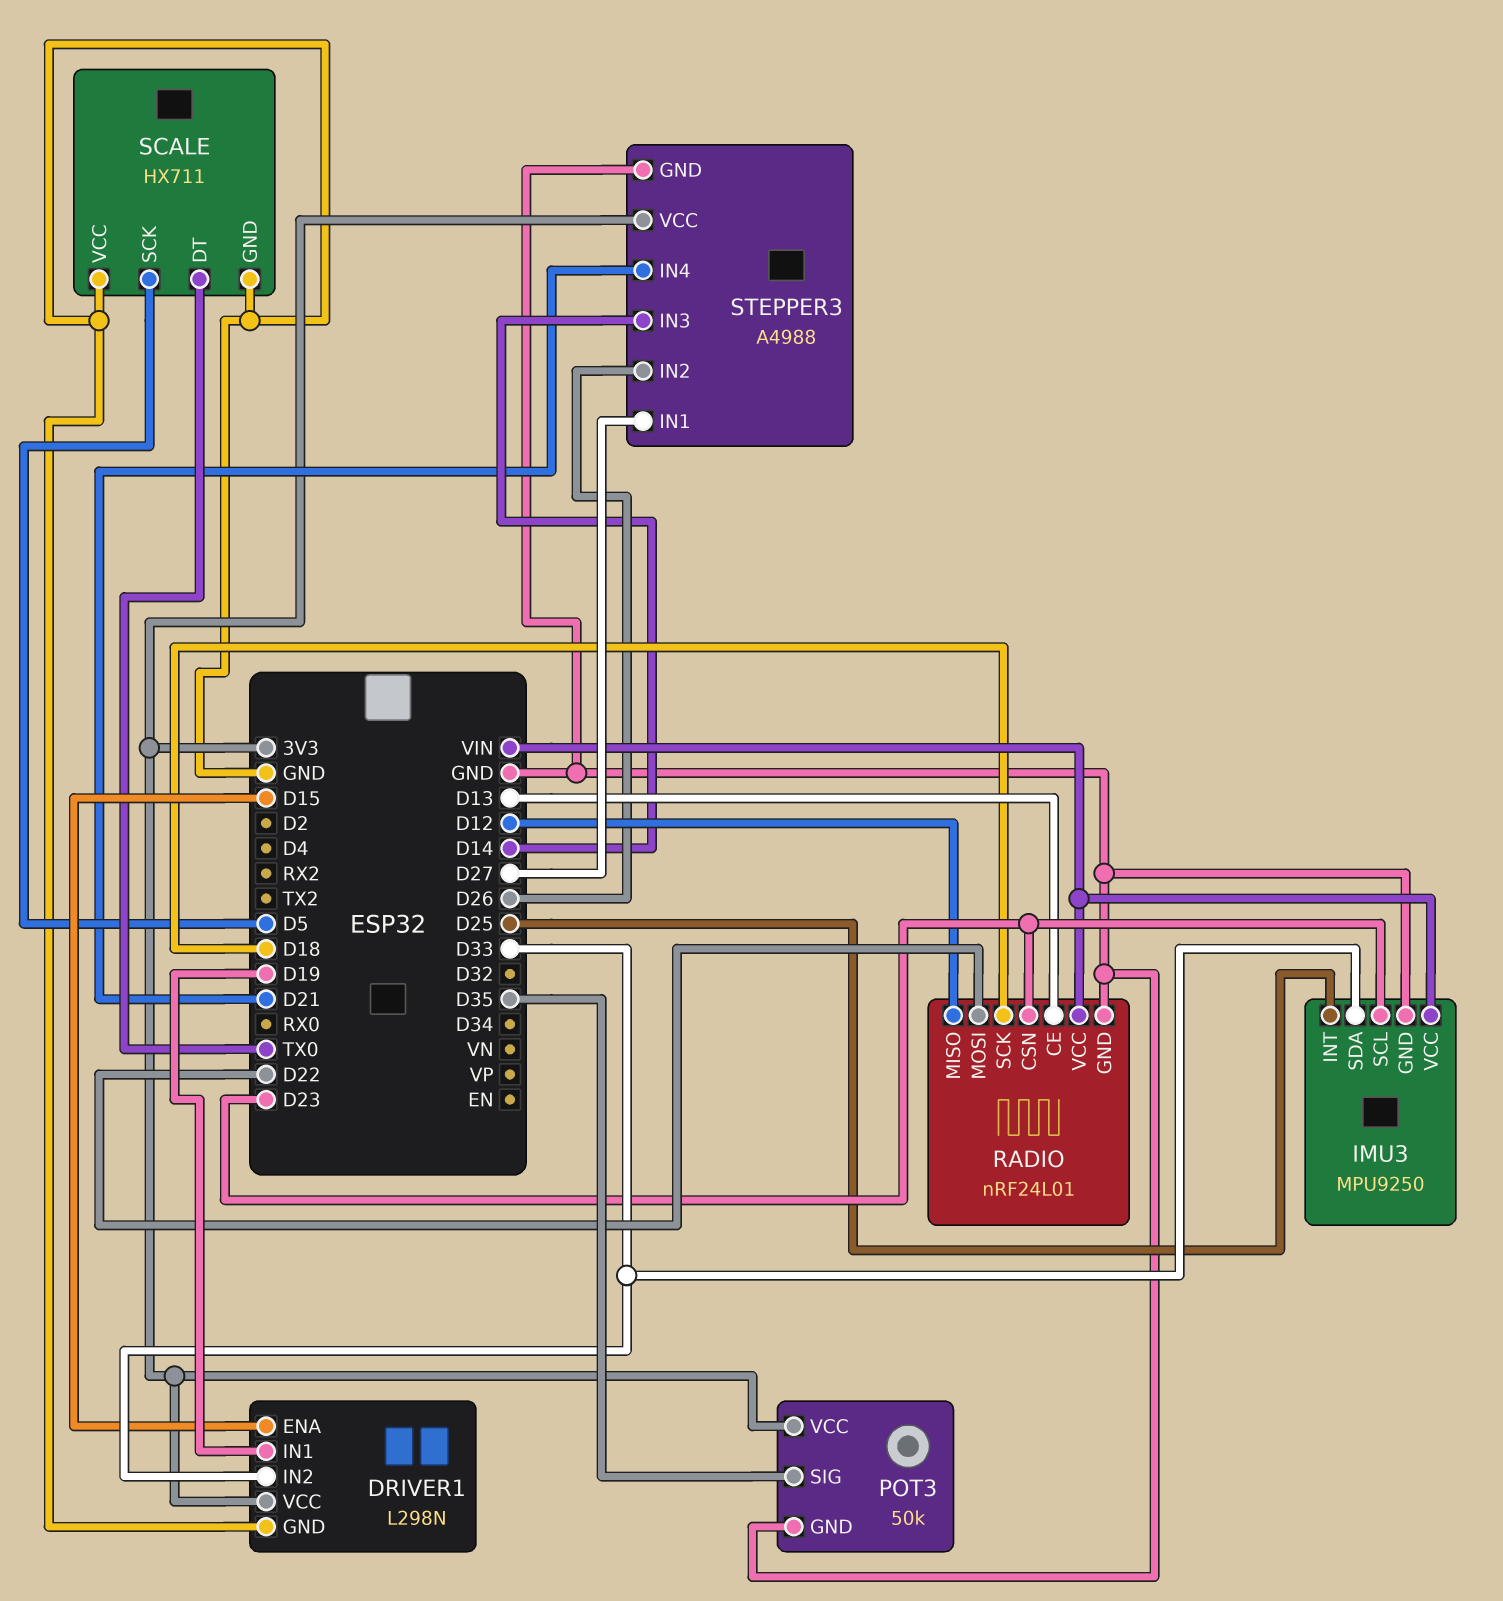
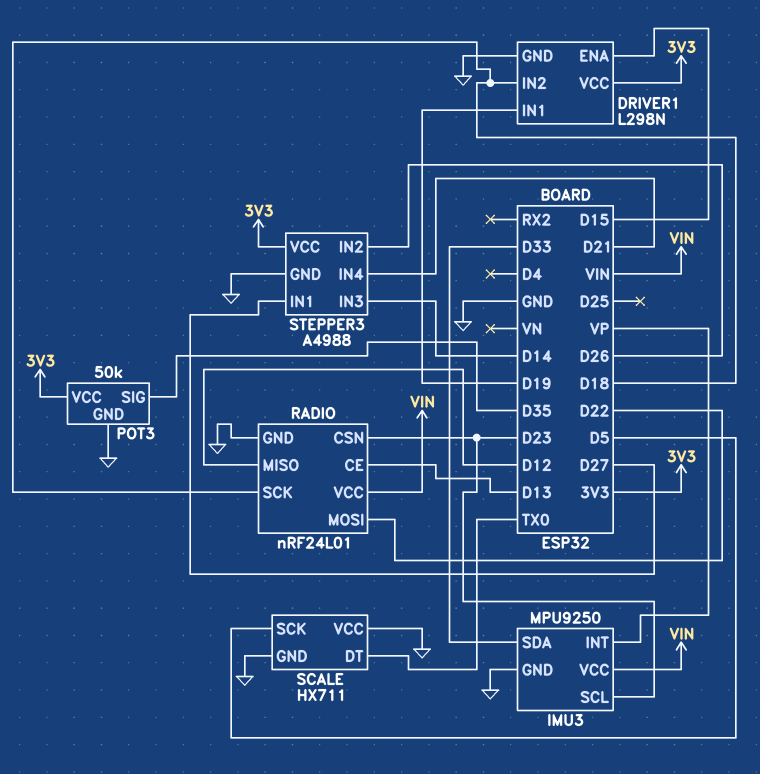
DRIVER1 pin IN2: D33 -> D18
IMU3 pin INT: D25 -> VP

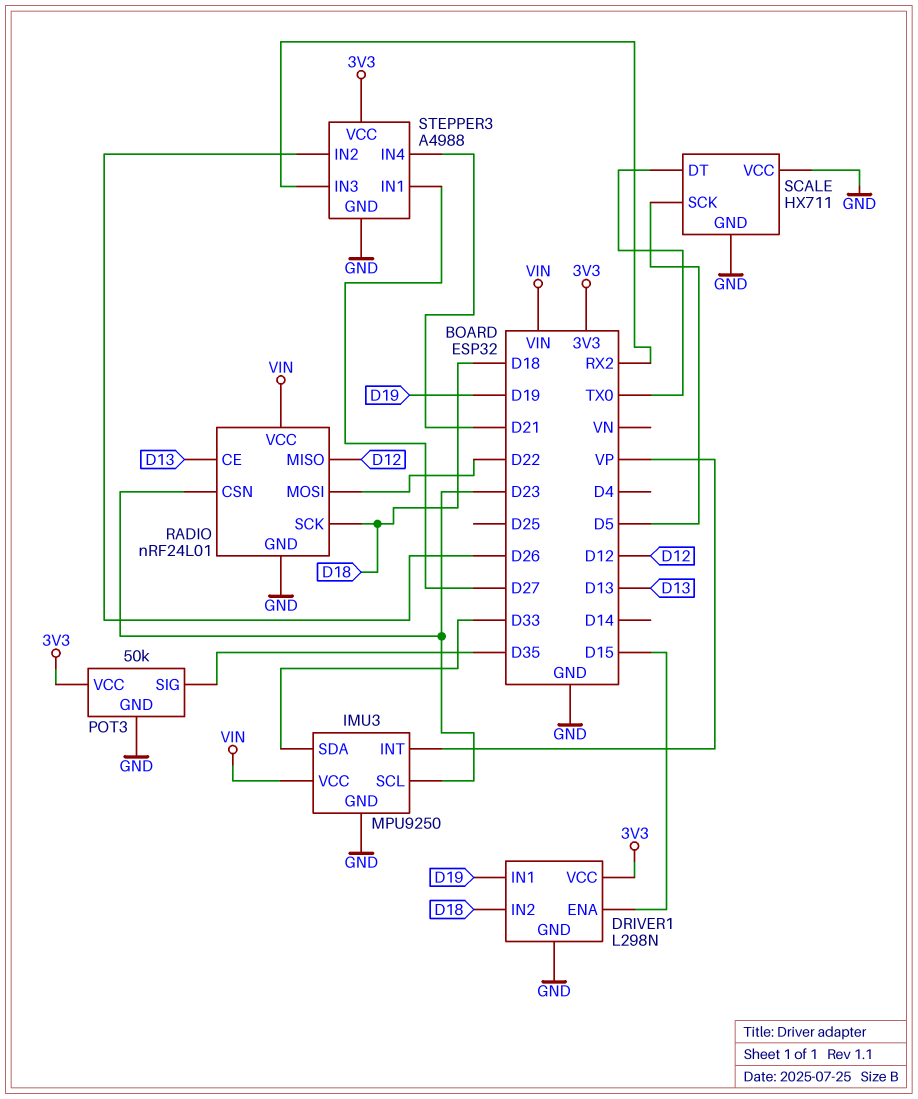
STEPPER3 pin IN3: D14 -> RX2

